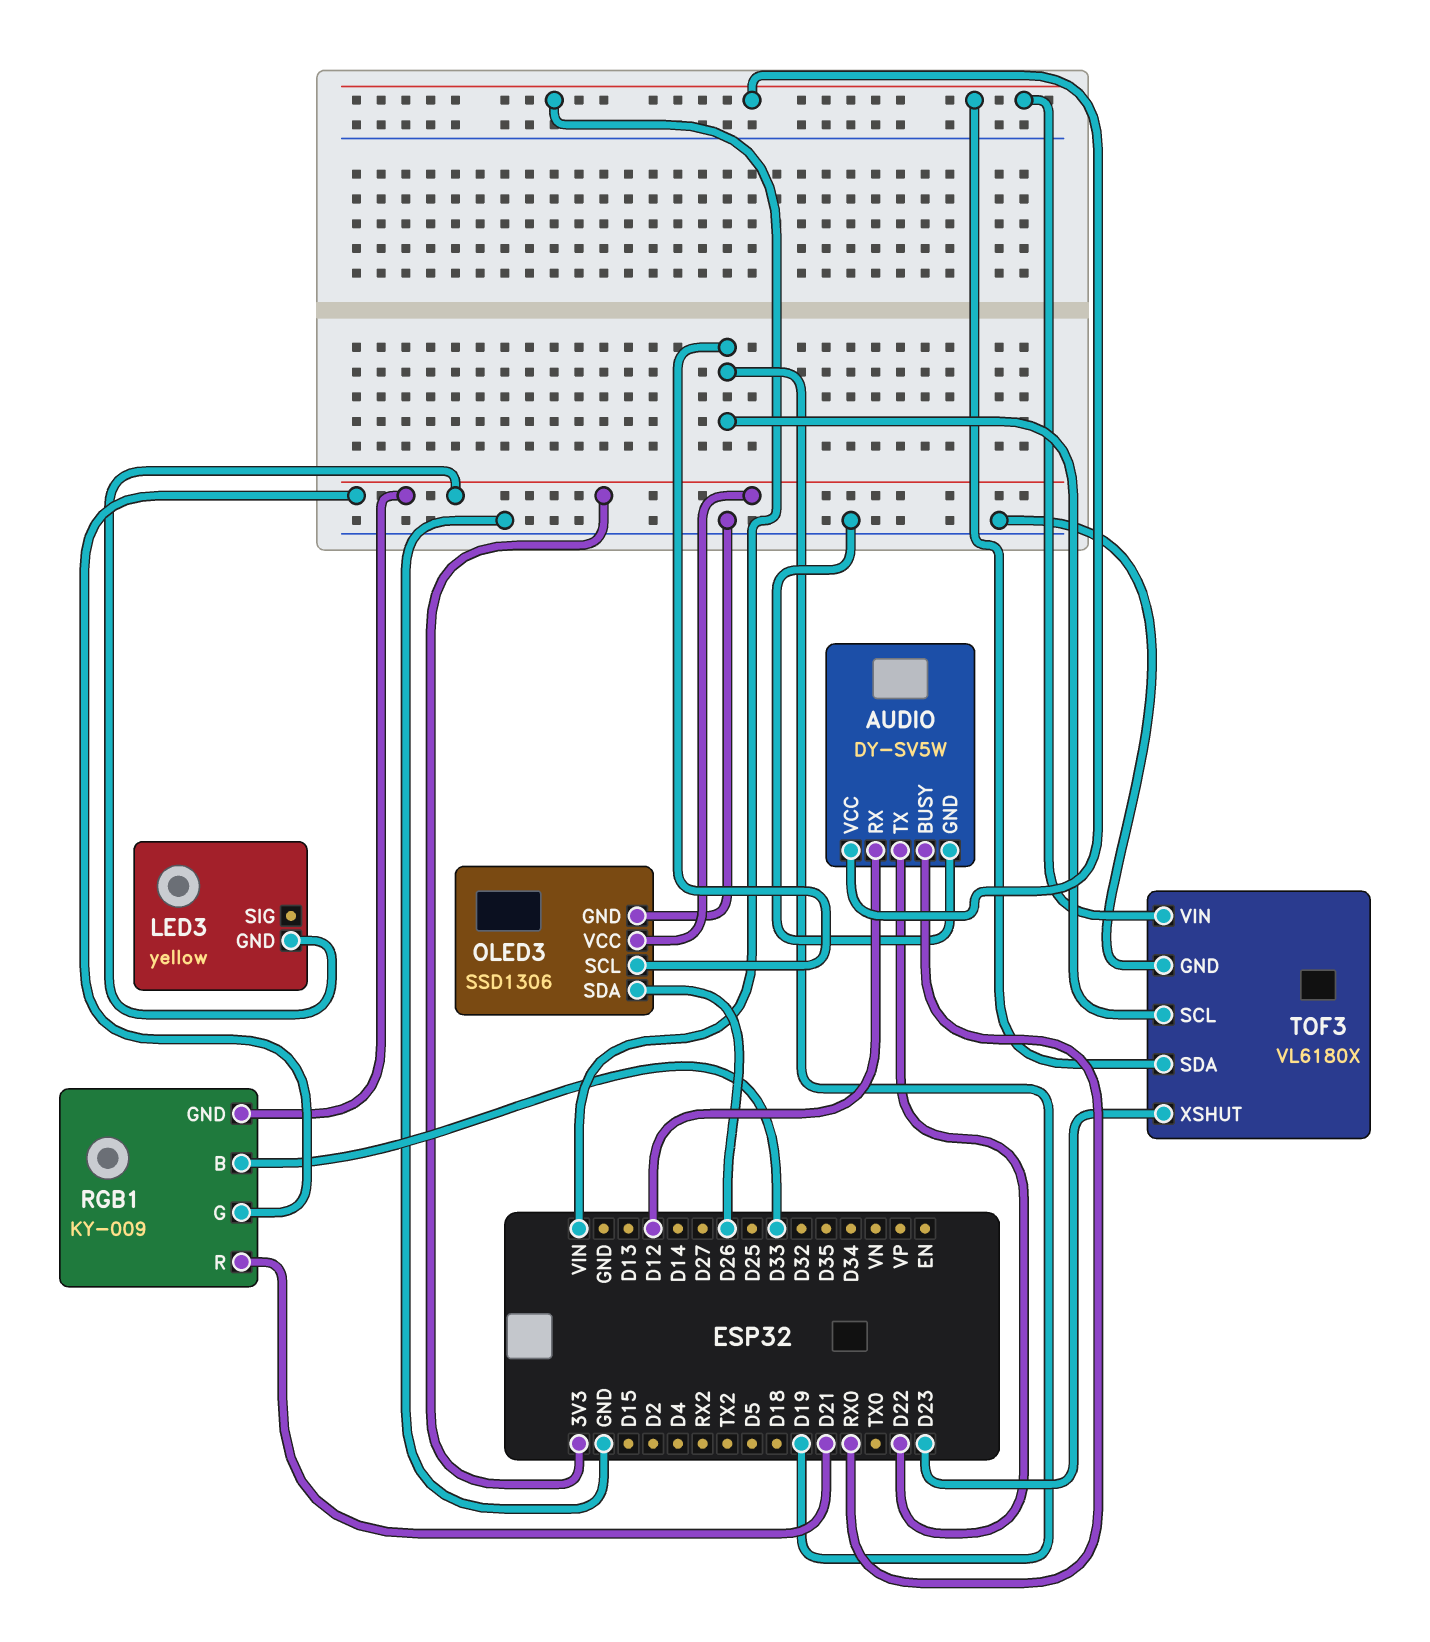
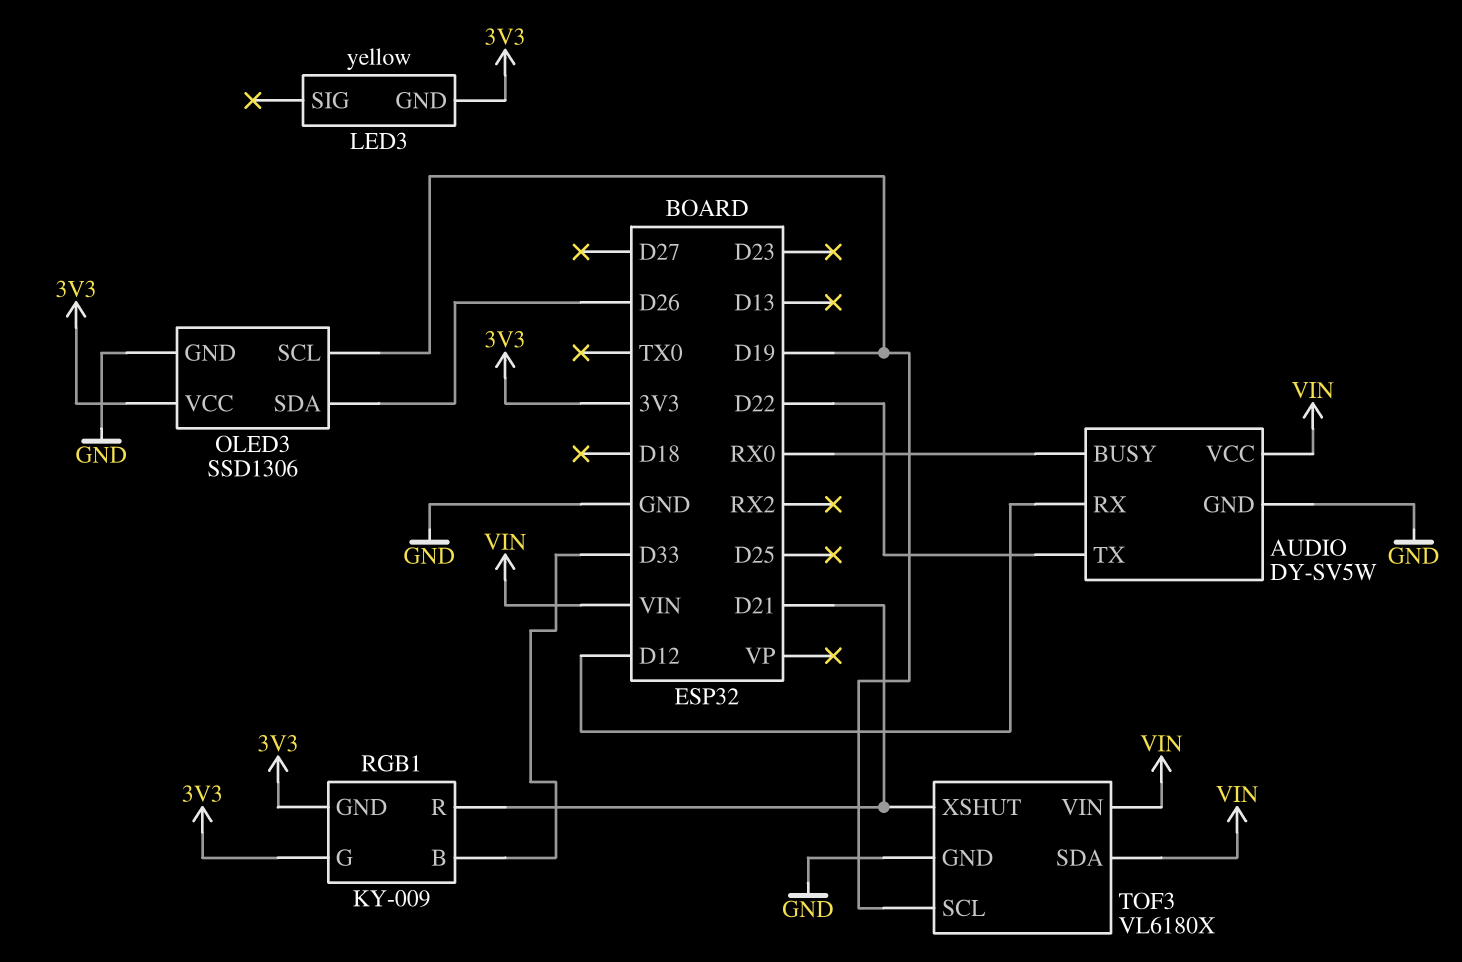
TOF3 pin XSHUT: D23 -> D21

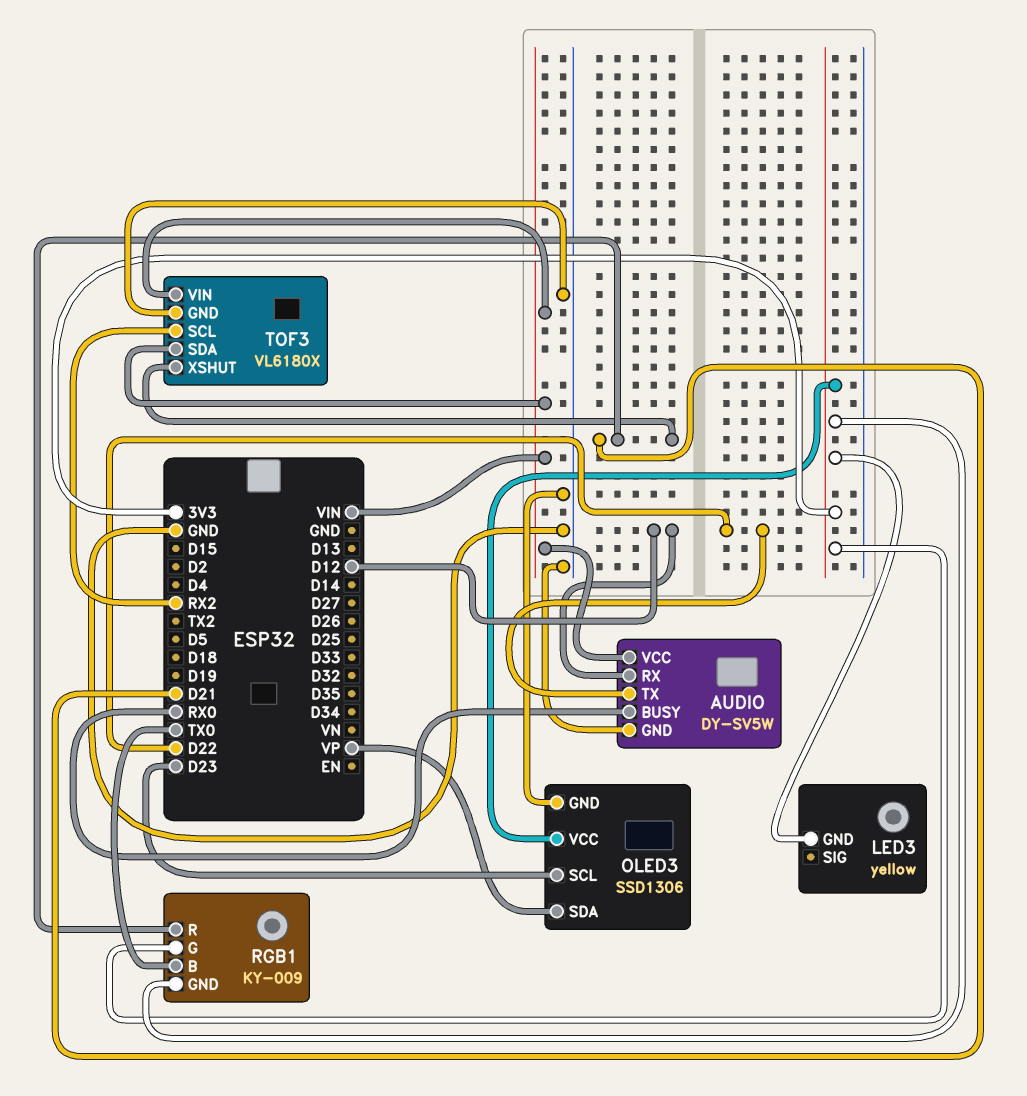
OLED3 pin SCL: D19 -> D23
OLED3 pin SDA: D26 -> VP
RGB1 pin B: D33 -> TX0
TOF3 pin SCL: D19 -> RX2

